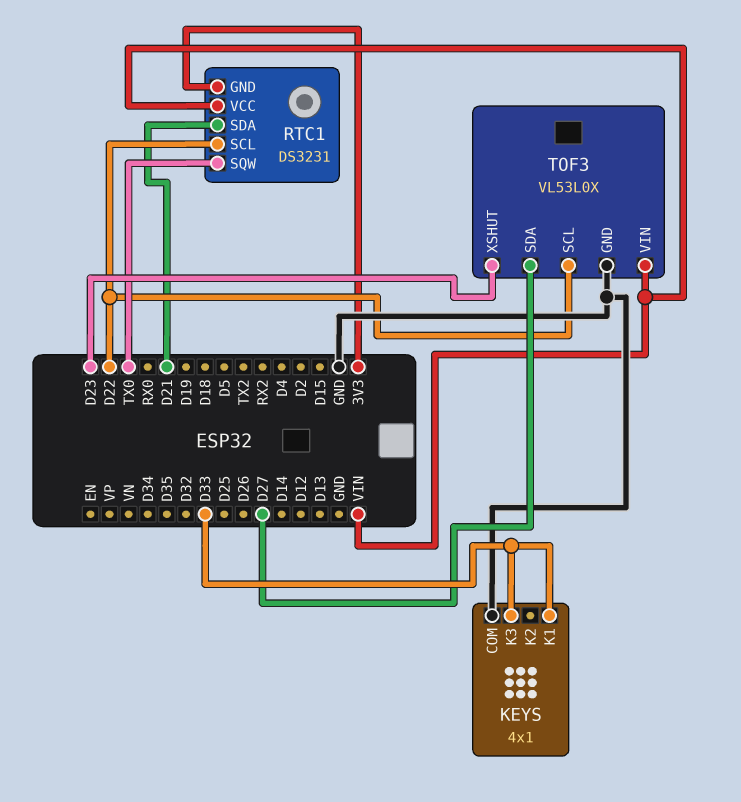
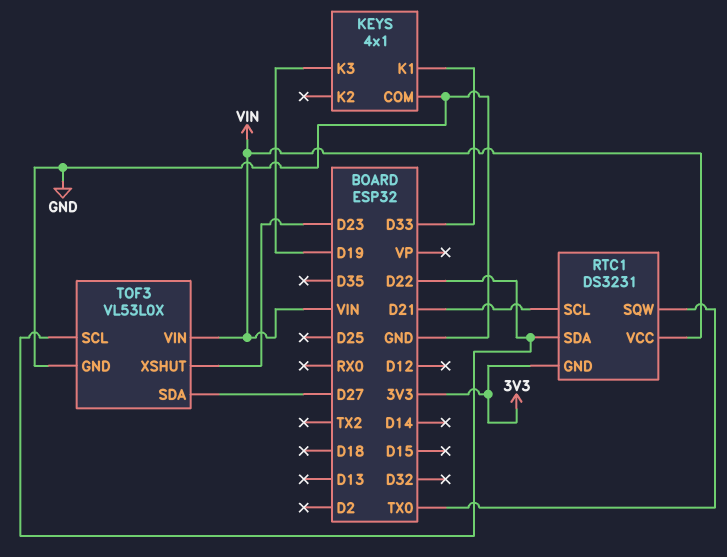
KEYS pin K3: D33 -> D19
RTC1 pin SCL: D22 -> D21
RTC1 pin SDA: D21 -> D22

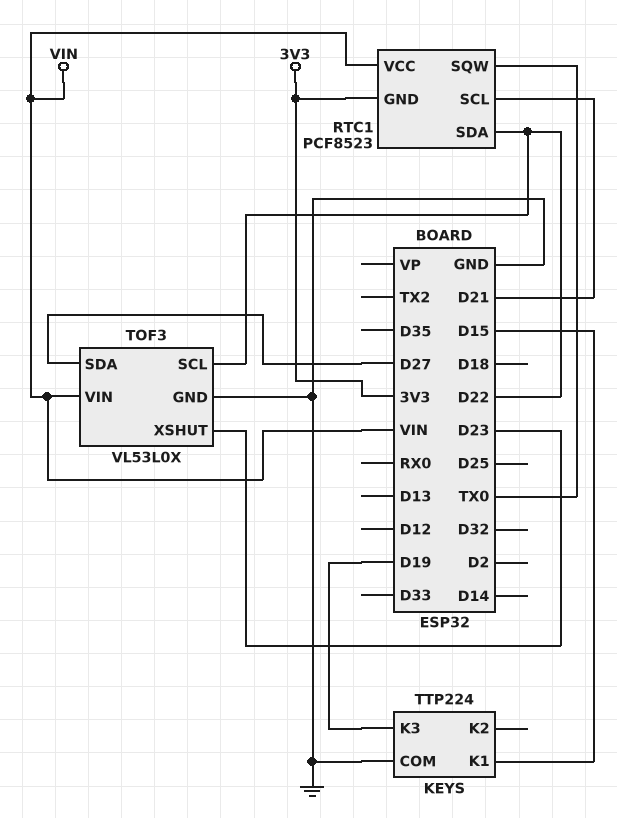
KEYS: 4x1 -> TTP224
KEYS pin K1: D33 -> D15
RTC1: DS3231 -> PCF8523

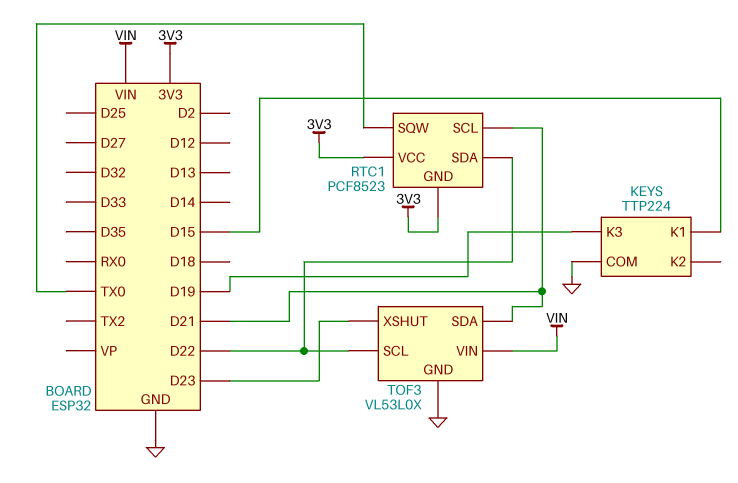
RTC1 pin VCC: VIN -> 3V3
TOF3 pin SDA: D27 -> D21

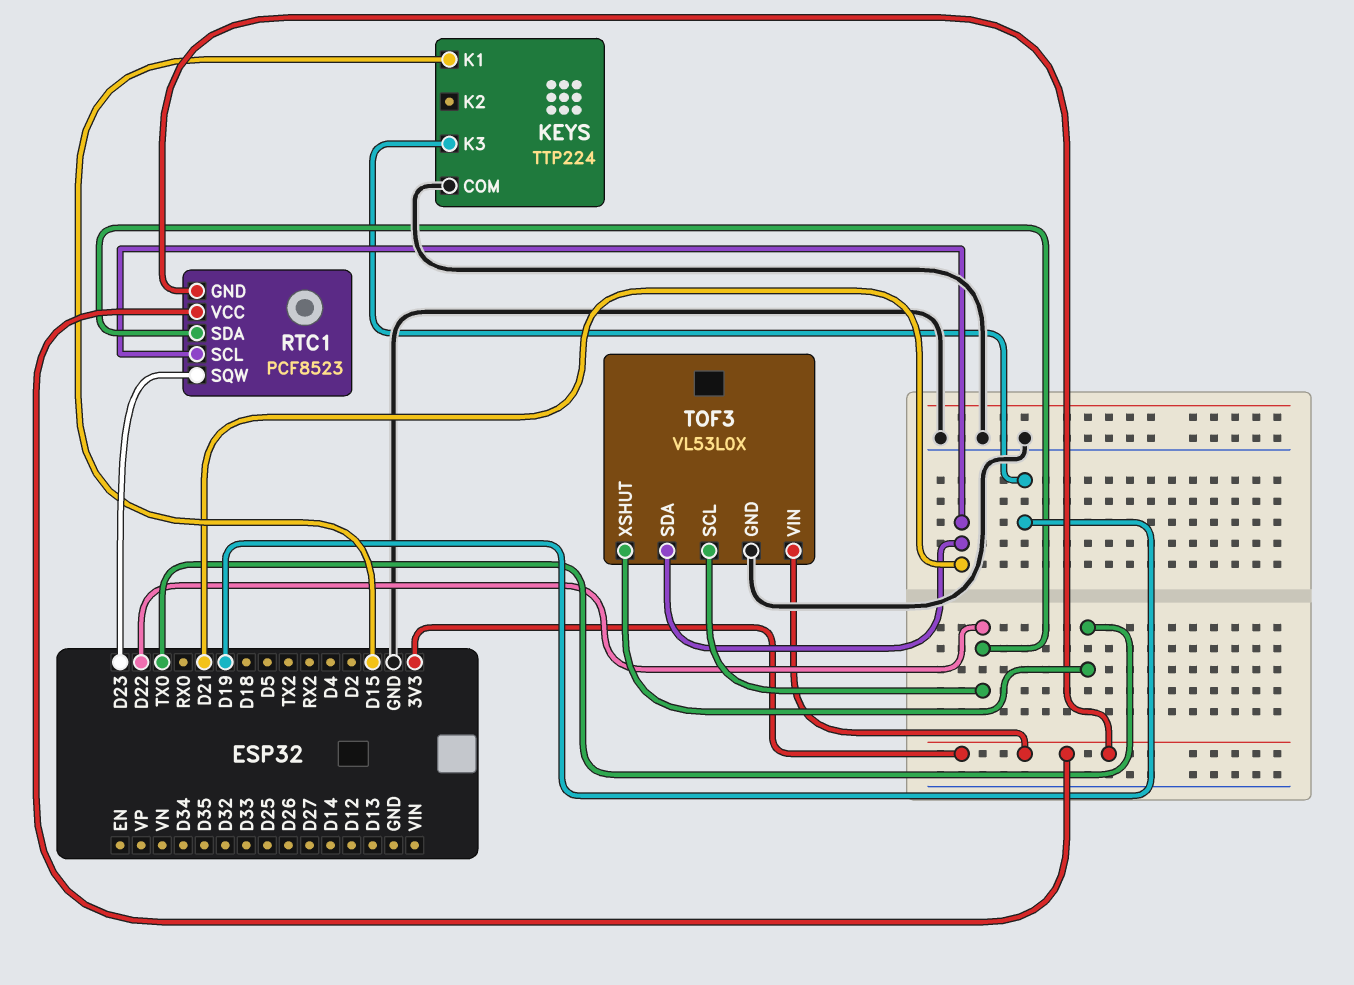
RTC1 pin SQW: TX0 -> D23
TOF3 pin VIN: VIN -> 3V3
TOF3 pin XSHUT: D23 -> TX0

